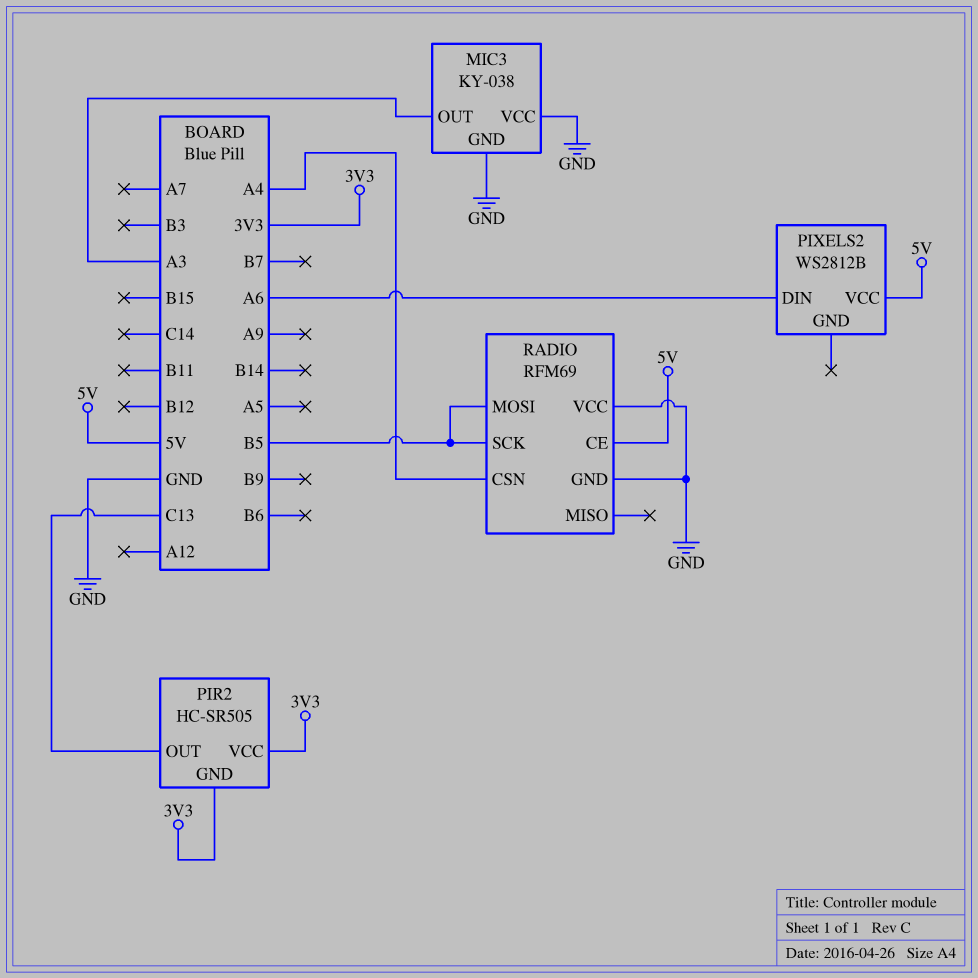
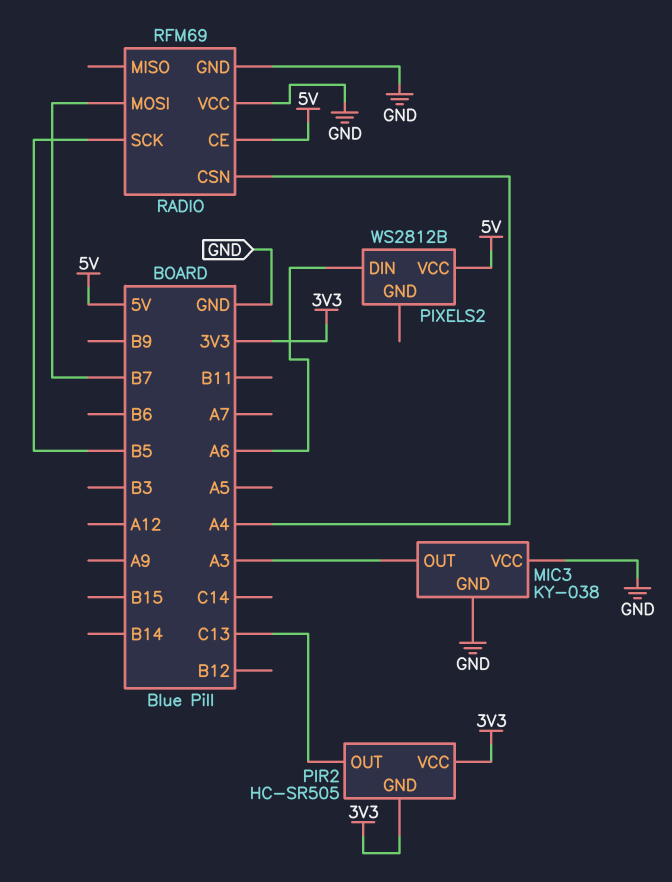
RADIO pin MOSI: B5 -> B7

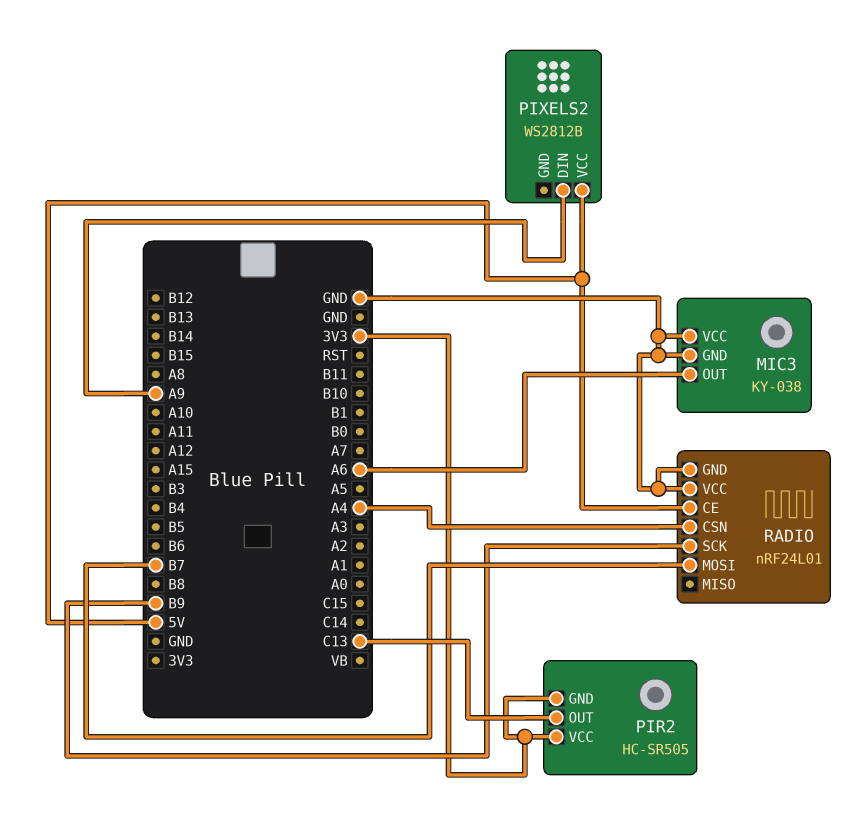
MIC3 pin OUT: A3 -> A6
PIXELS2 pin DIN: A6 -> A9
RADIO: RFM69 -> nRF24L01
RADIO pin SCK: B5 -> B9

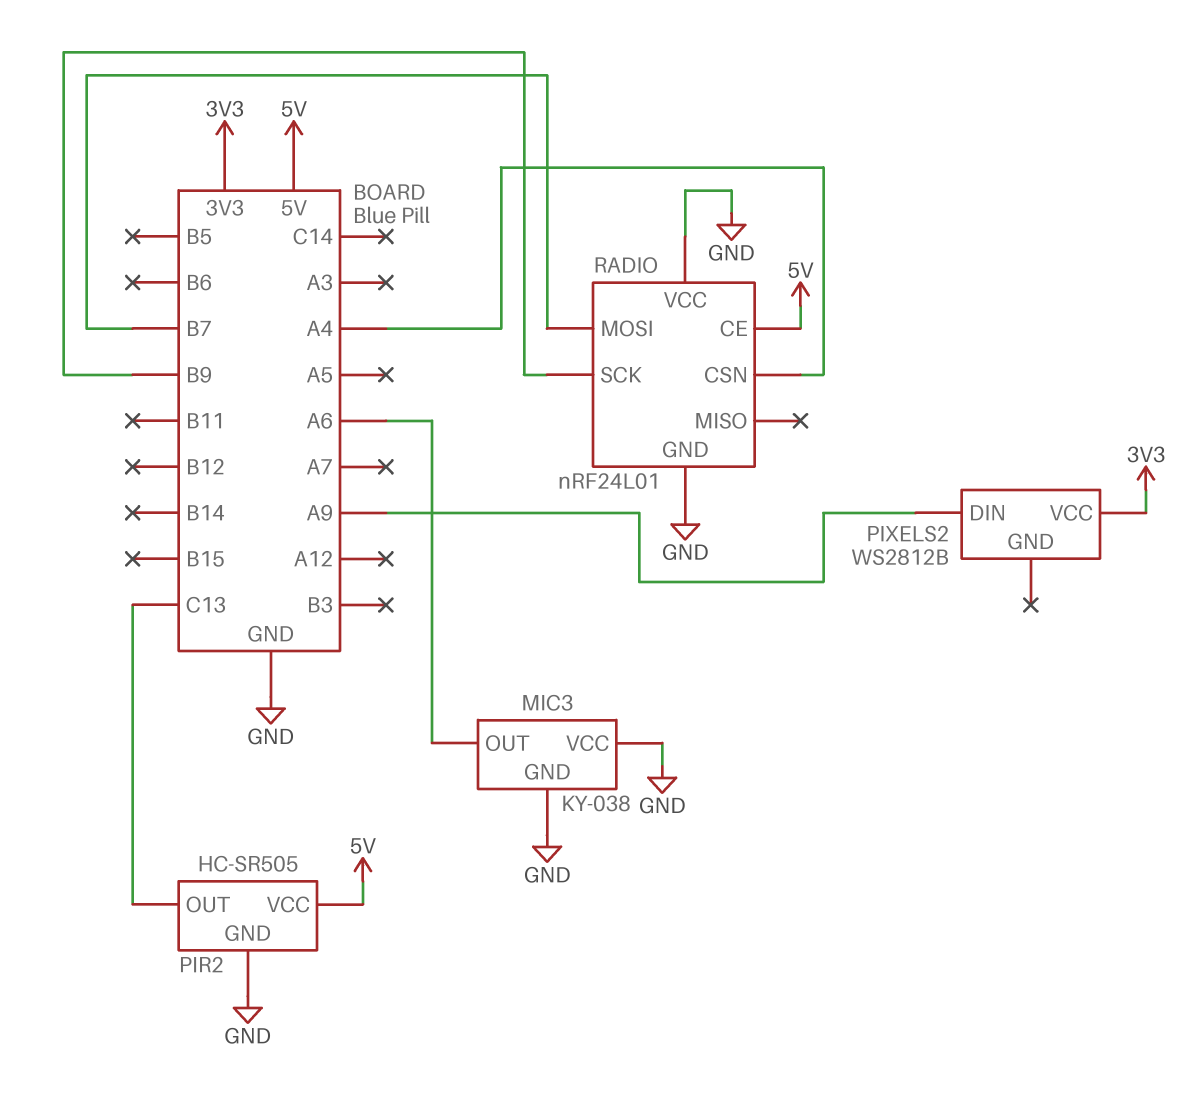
PIR2 pin GND: 3V3 -> GND
PIR2 pin VCC: 3V3 -> 5V
PIXELS2 pin VCC: 5V -> 3V3

